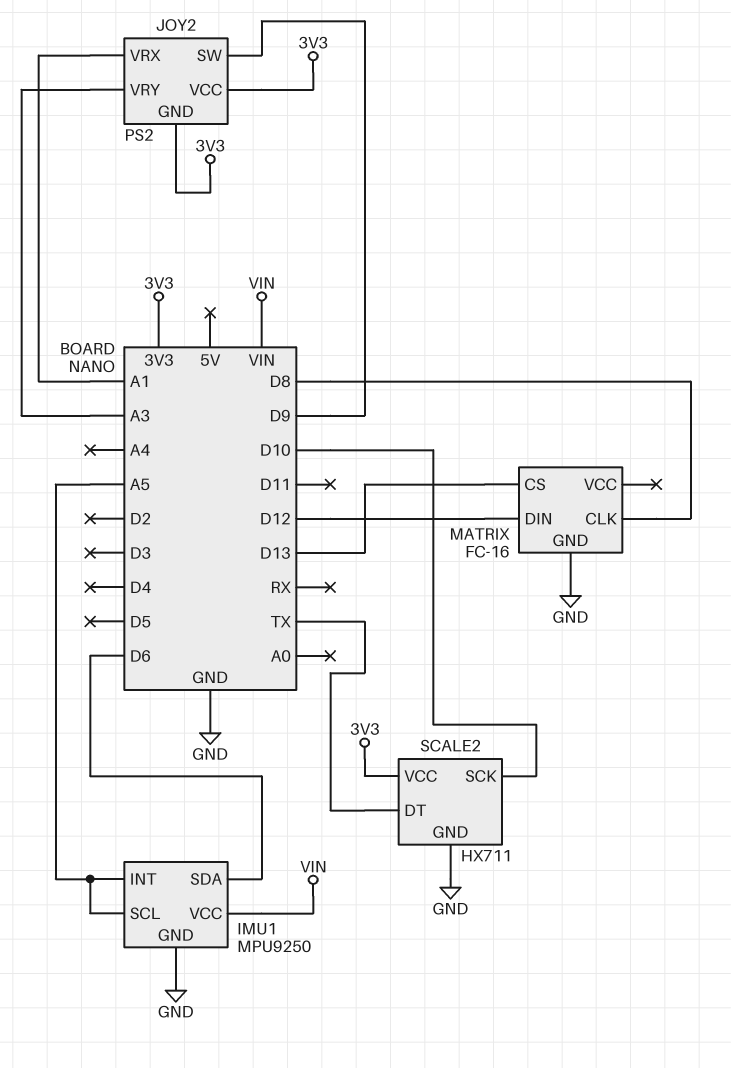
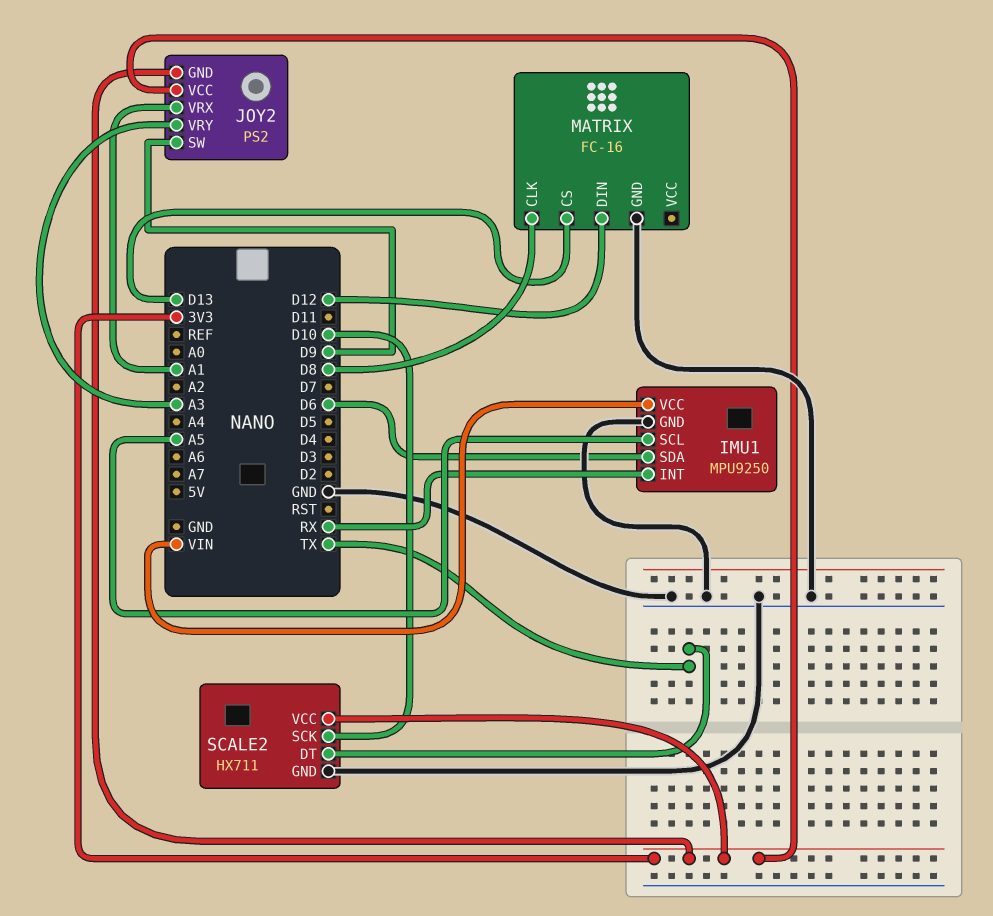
IMU1 pin INT: A5 -> RX

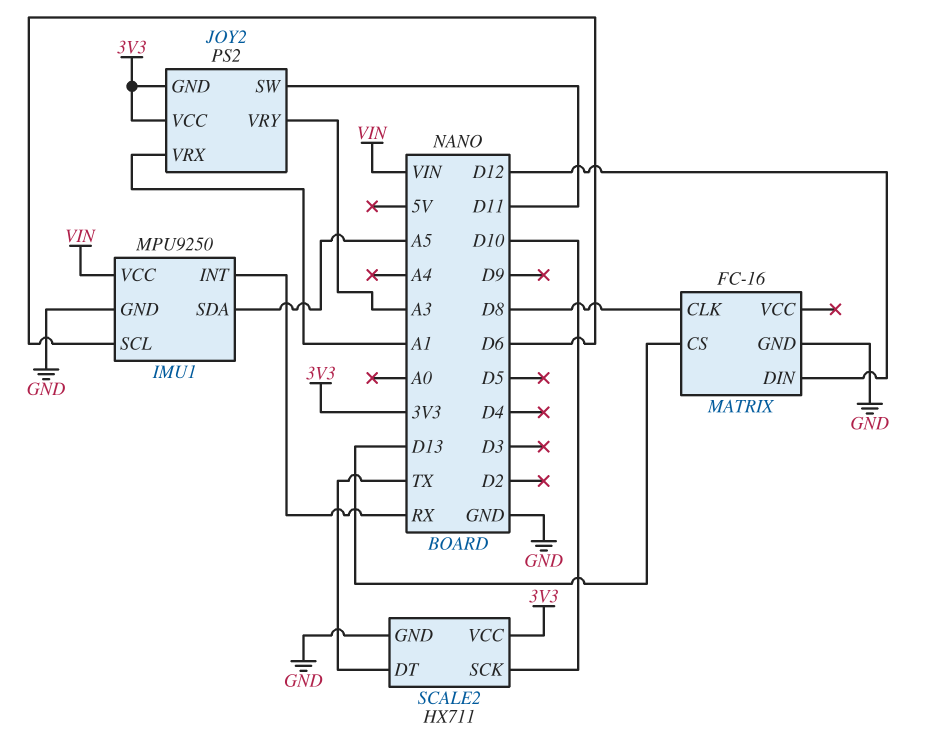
IMU1 pin SCL: A5 -> D6
IMU1 pin SDA: D6 -> A5
JOY2 pin SW: D9 -> D11

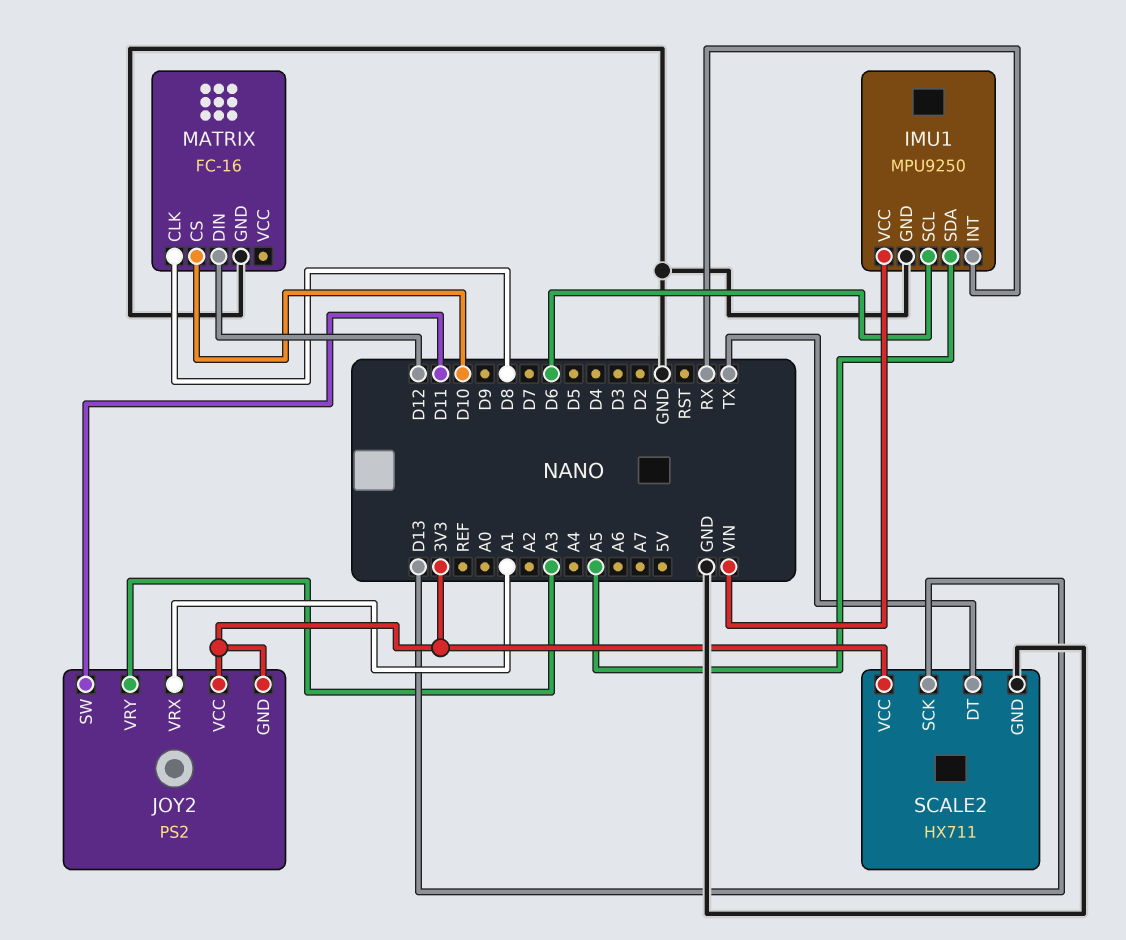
MATRIX pin CS: D13 -> D10
SCALE2 pin SCK: D10 -> D13

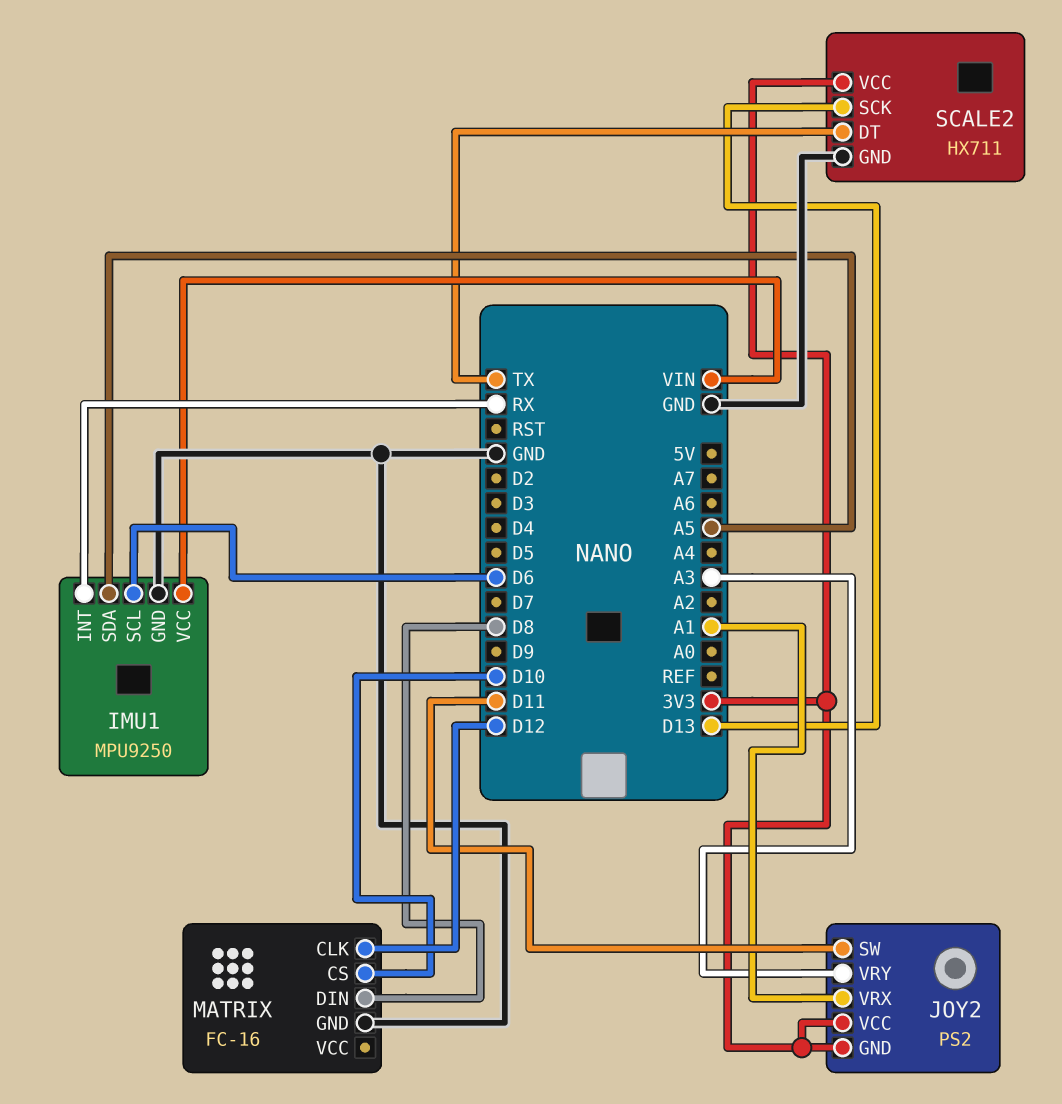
MATRIX pin CLK: D8 -> D12
MATRIX pin DIN: D12 -> D8

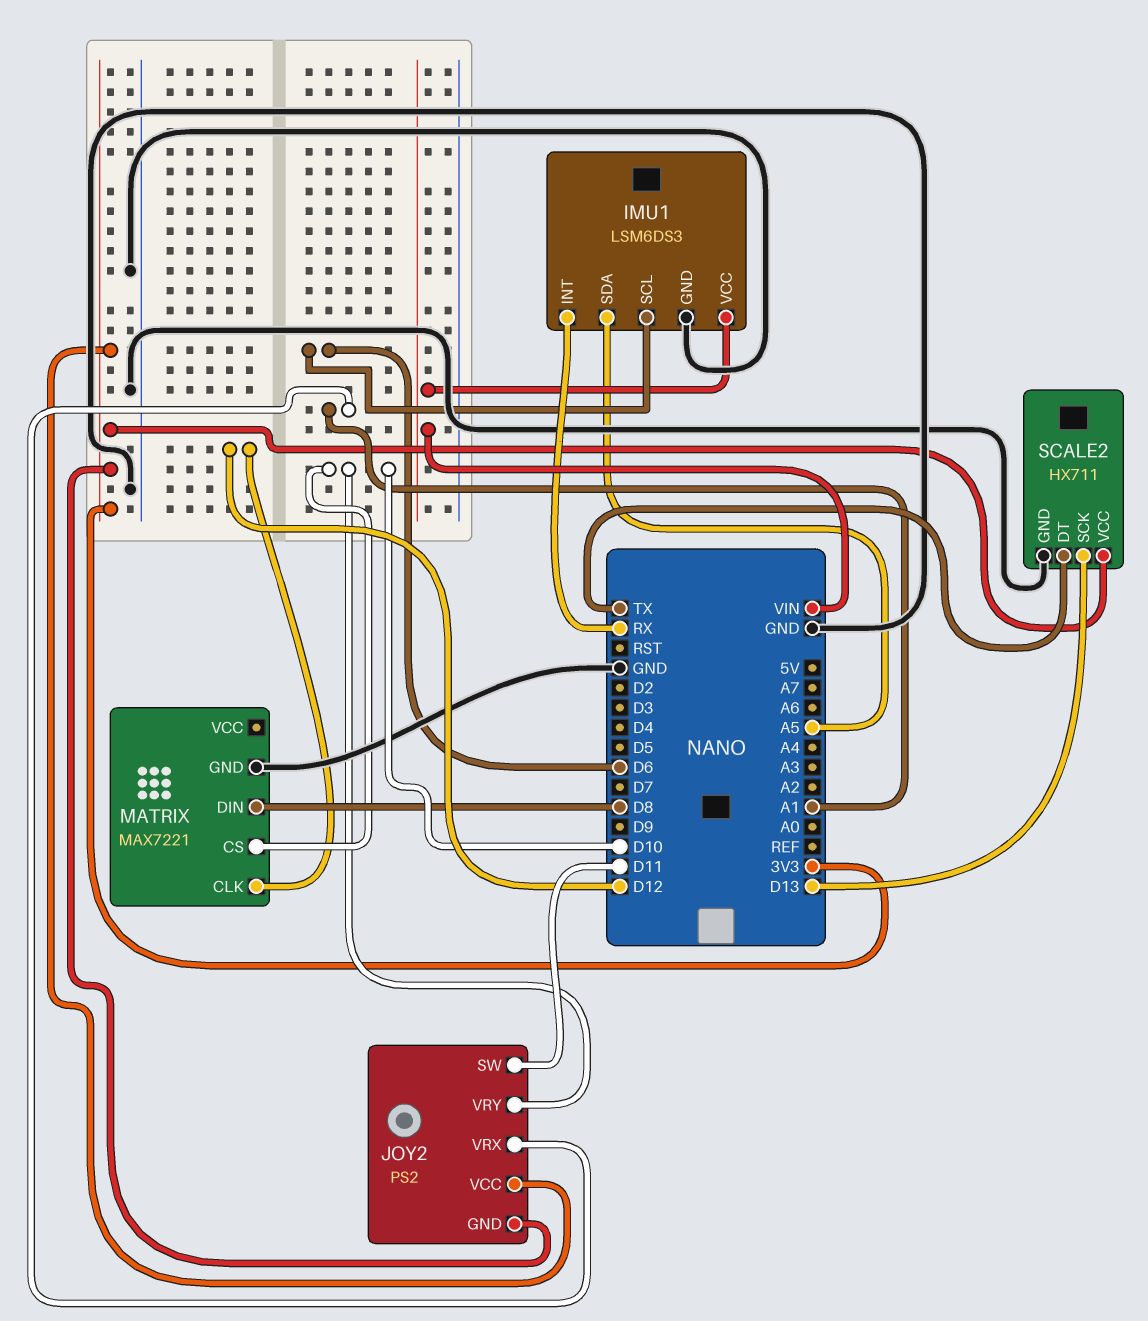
IMU1: MPU9250 -> LSM6DS3
JOY2 pin VRY: A3 -> D10
MATRIX: FC-16 -> MAX7221

